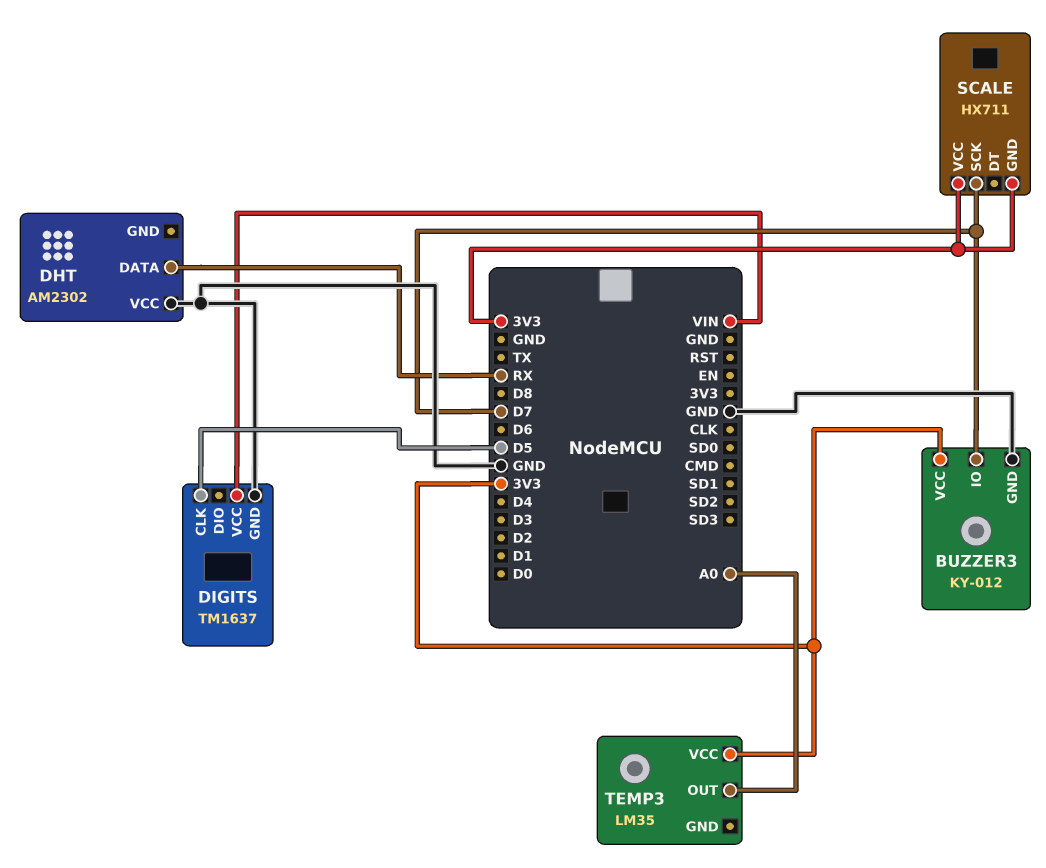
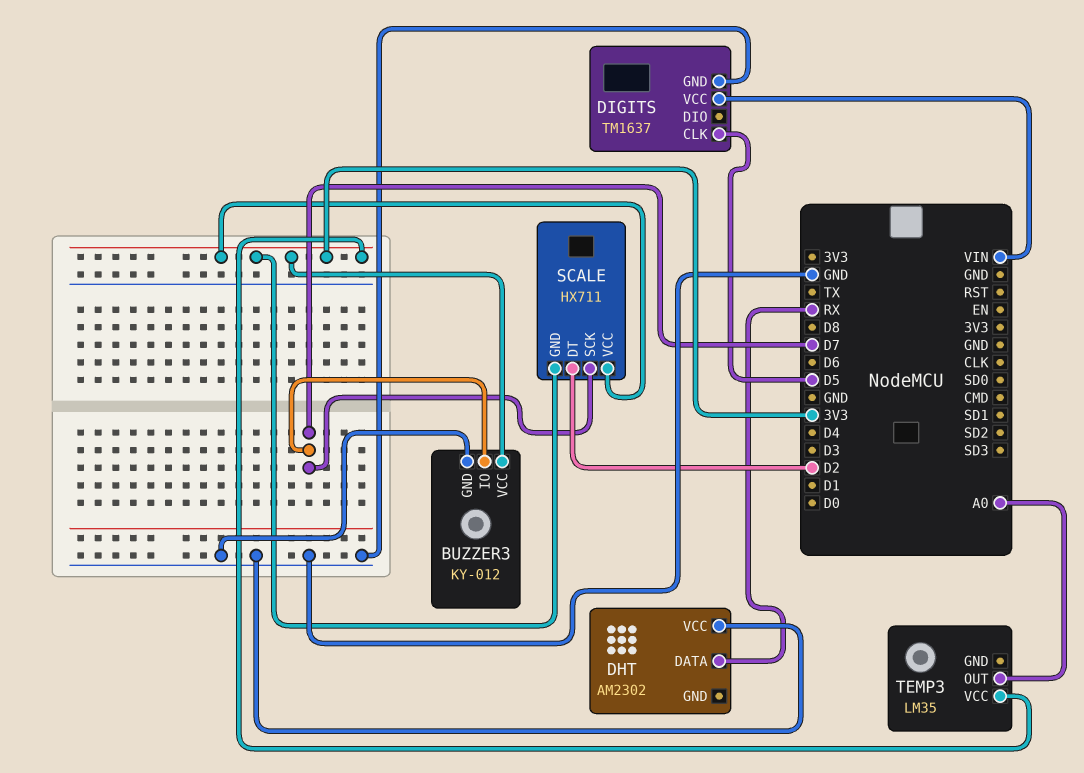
SCALE pin DT: none -> D2

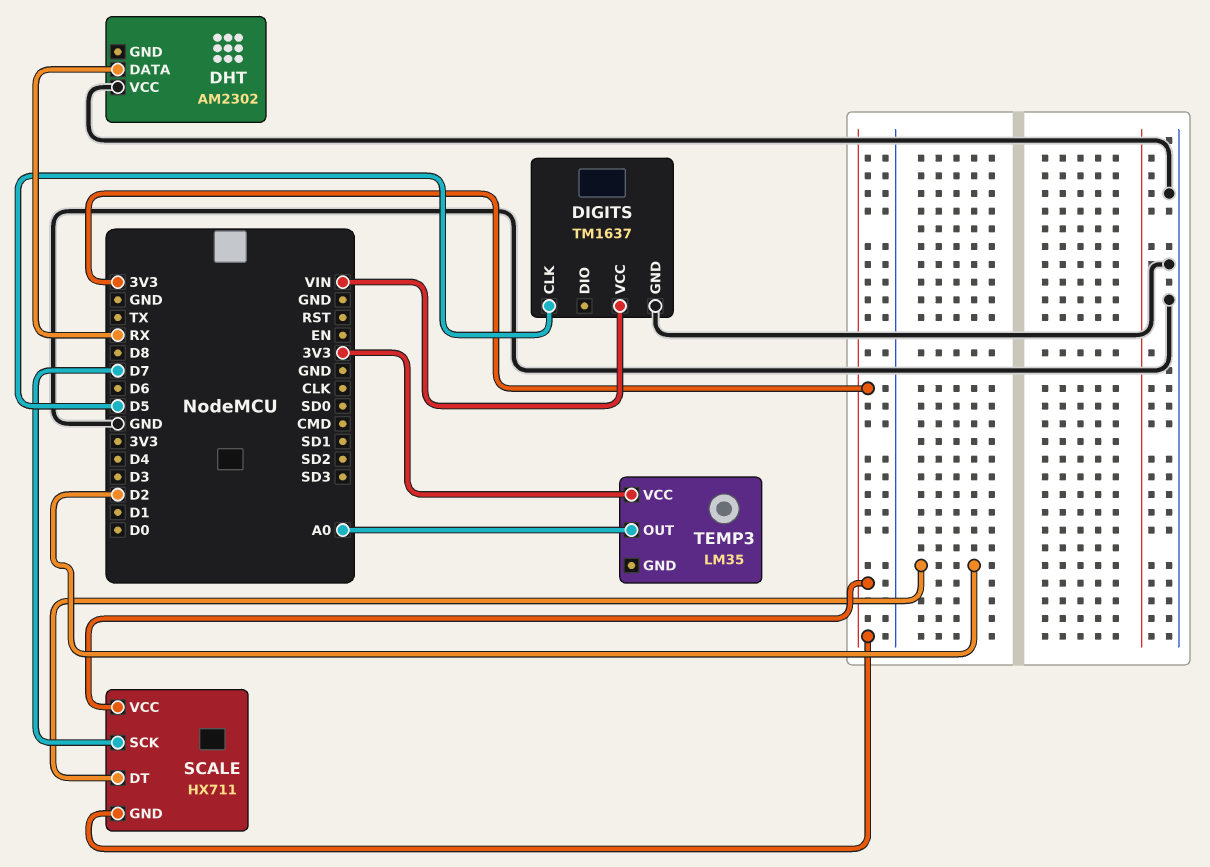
BUZZER3: KY-012 -> none
BUZZER3 pin GND: GND -> none
BUZZER3 pin IO: D7 -> none
BUZZER3 pin VCC: 3V3 -> none

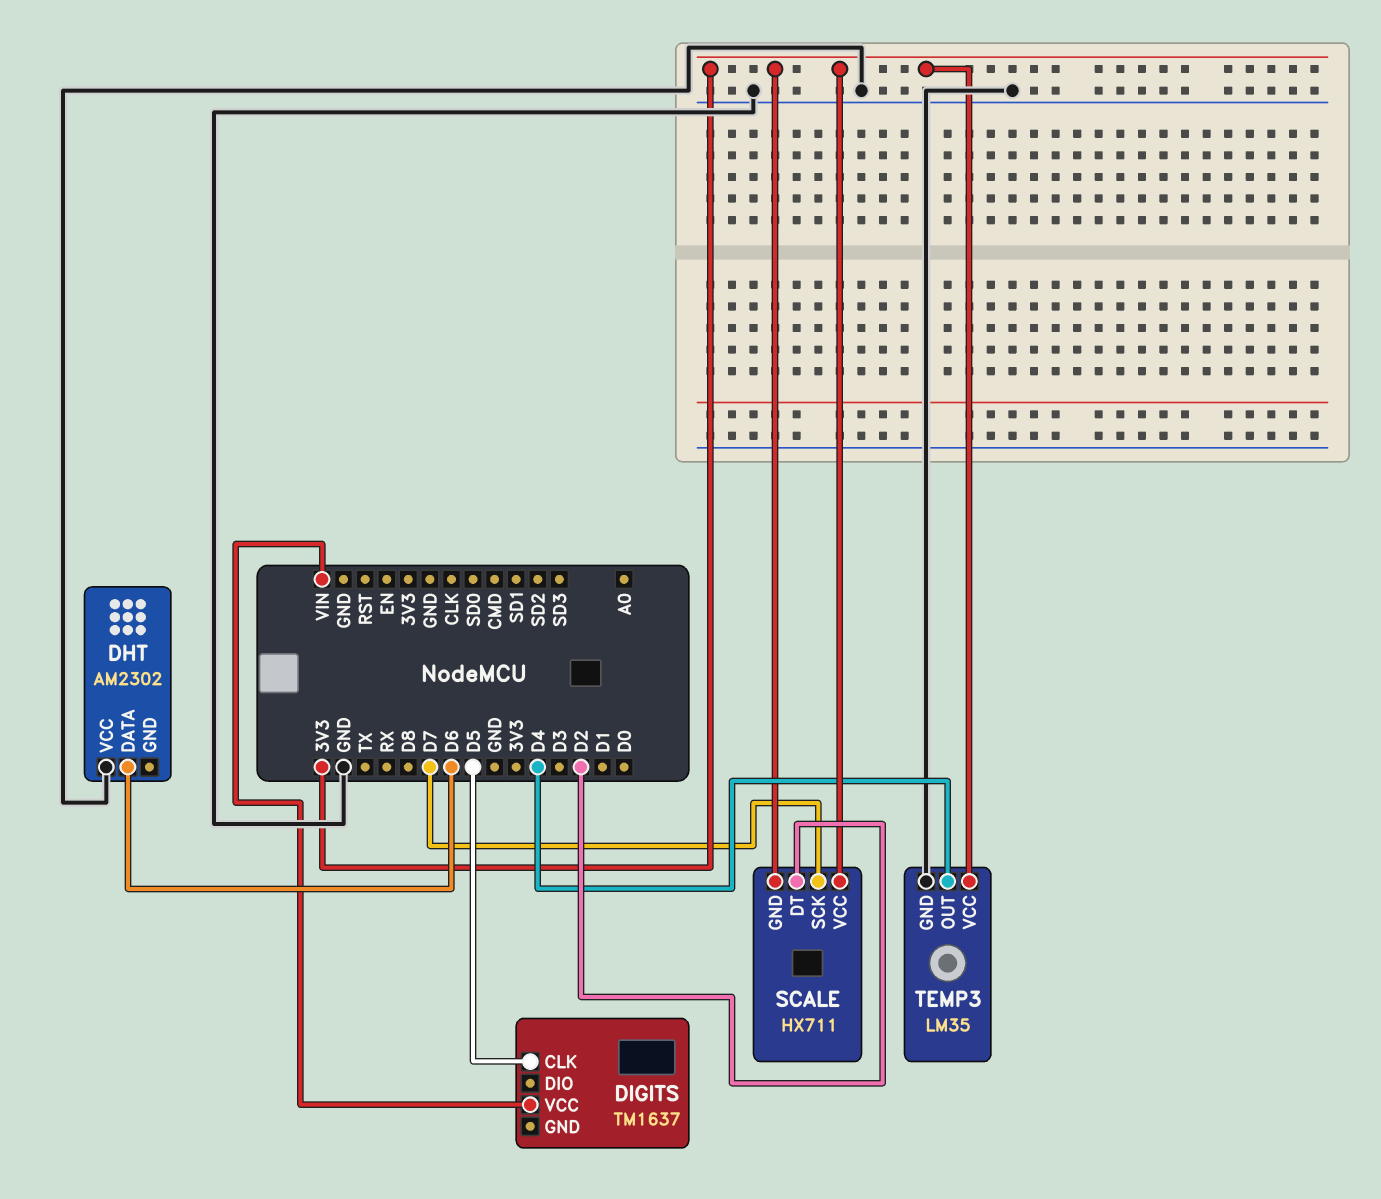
DHT pin DATA: RX -> D6
DIGITS pin GND: GND -> none
TEMP3 pin GND: none -> GND
TEMP3 pin OUT: A0 -> D4

